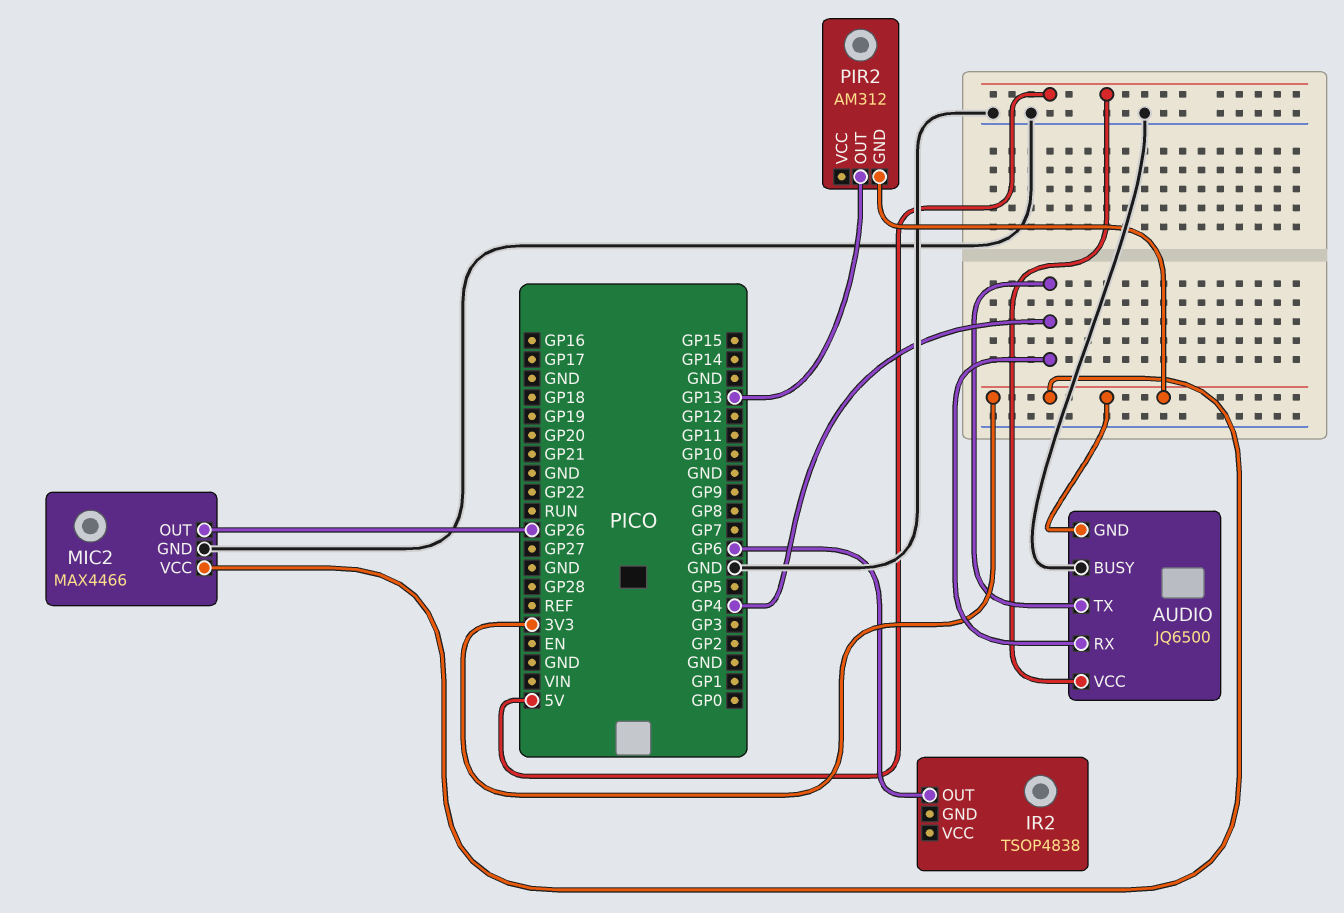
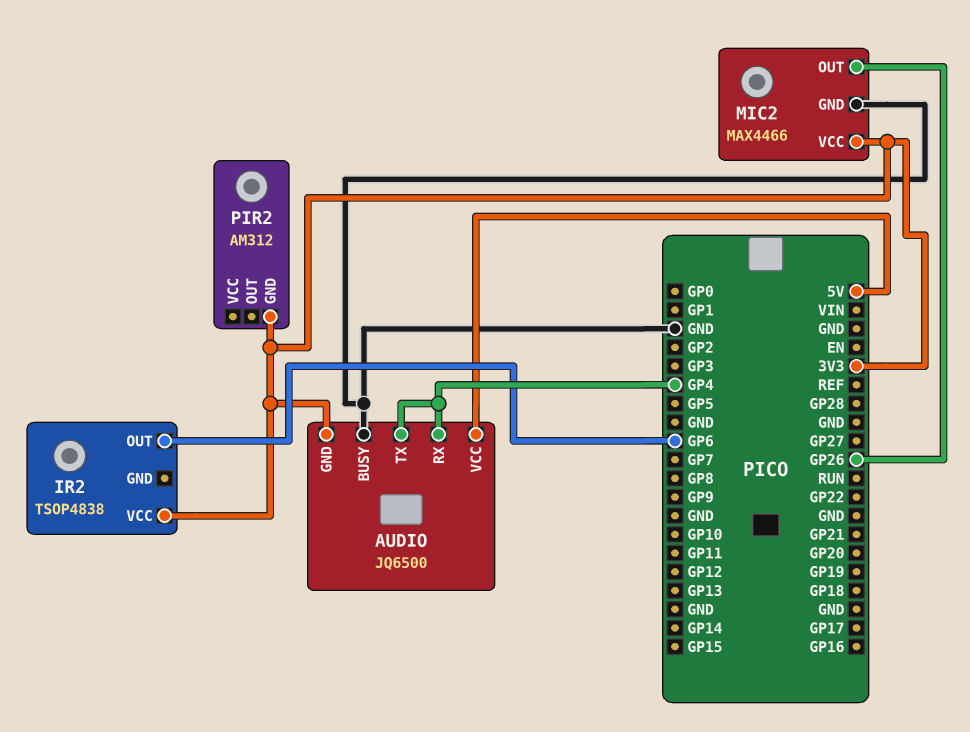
IR2 pin VCC: none -> 3V3
PIR2 pin OUT: GP13 -> none

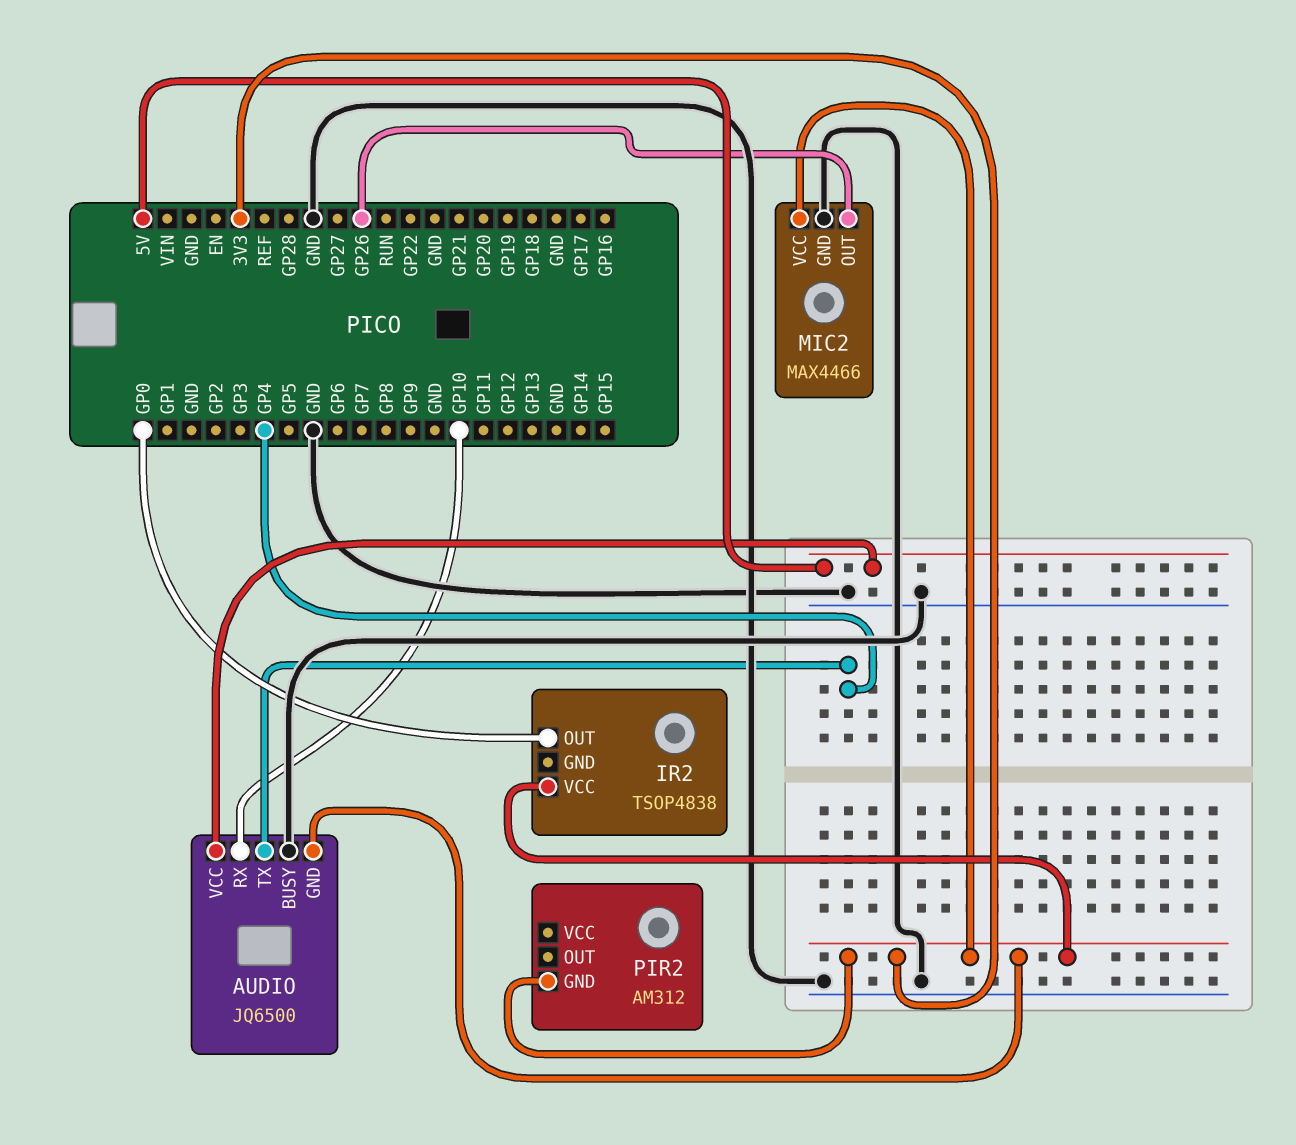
AUDIO pin RX: GP4 -> GP10
IR2 pin OUT: GP6 -> GP0

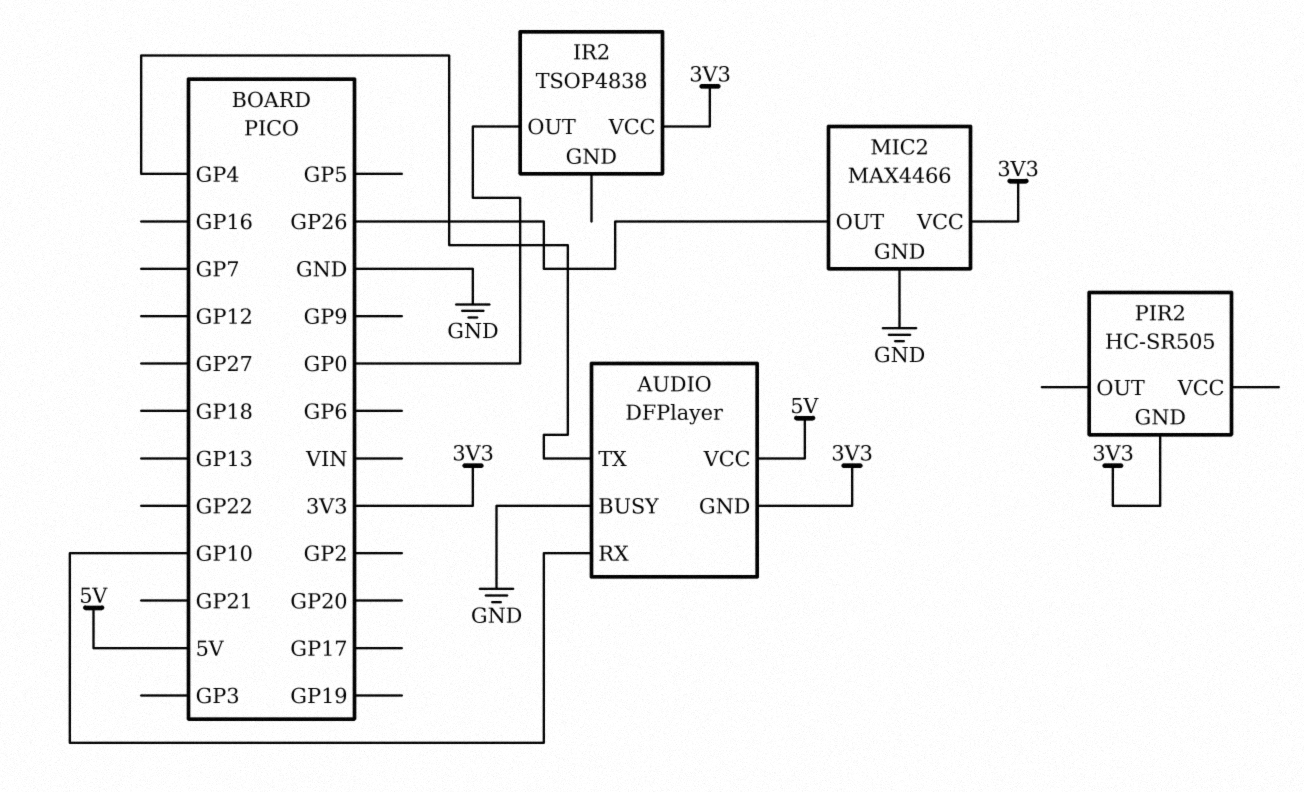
AUDIO: JQ6500 -> DFPlayer
PIR2: AM312 -> HC-SR505

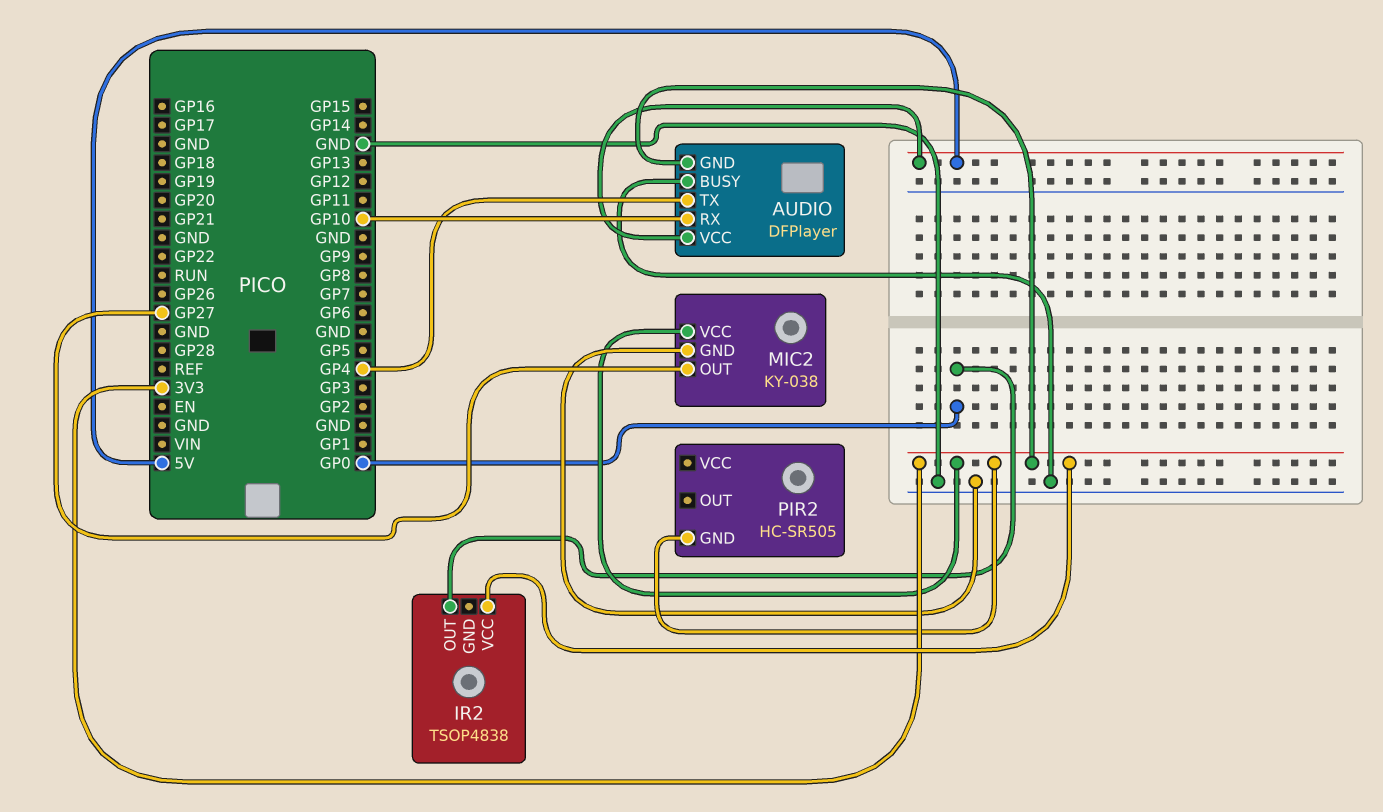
MIC2: MAX4466 -> KY-038
MIC2 pin OUT: GP26 -> GP27

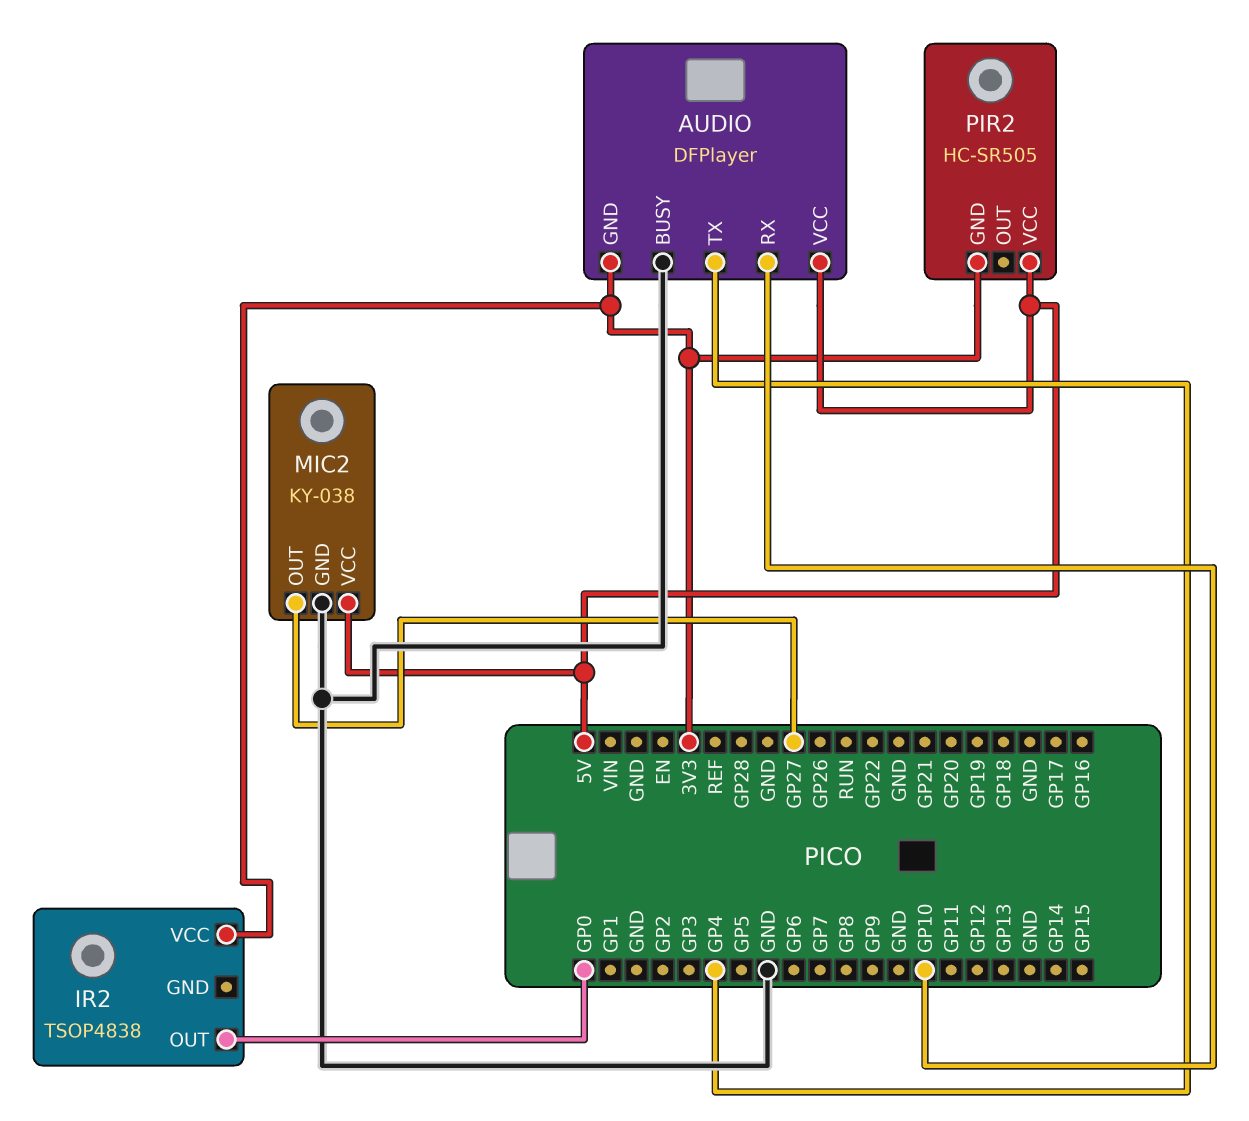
MIC2 pin VCC: 3V3 -> 5V
PIR2 pin VCC: none -> 5V

